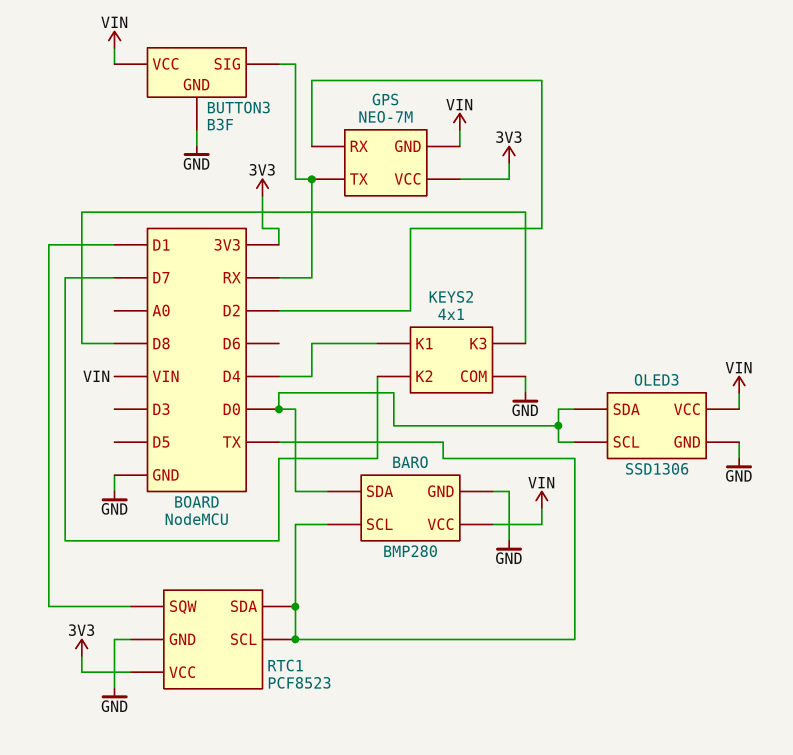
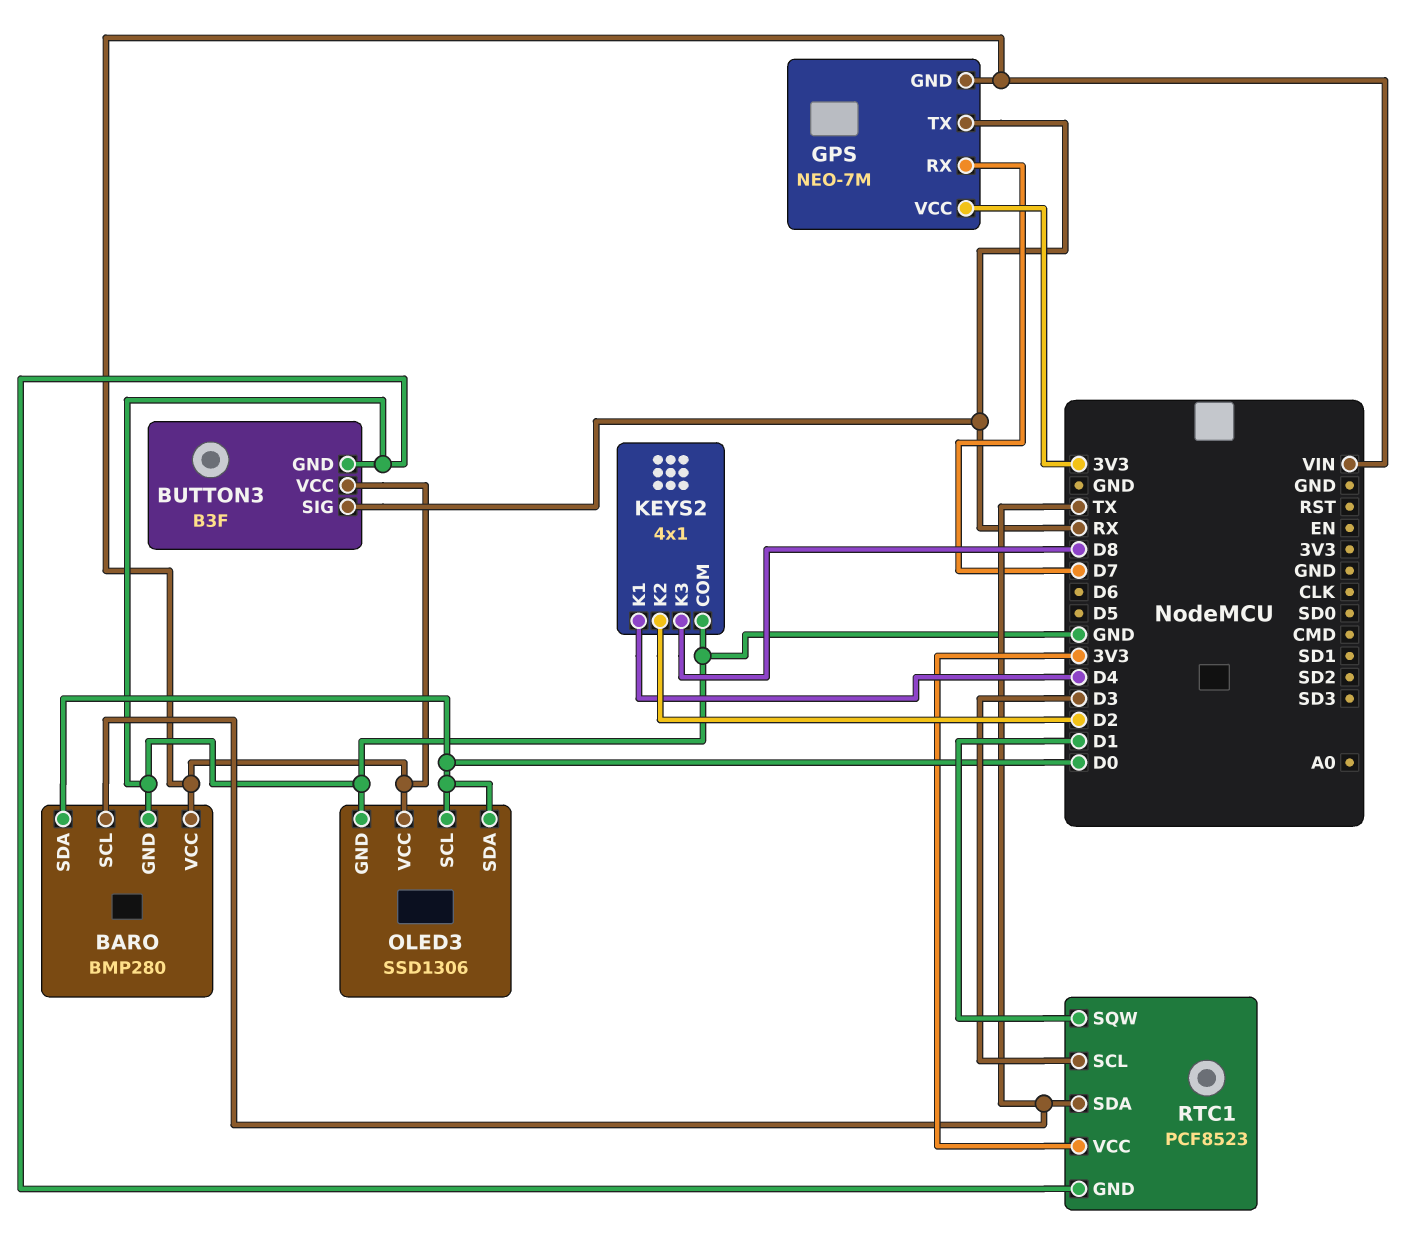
GPS pin RX: D2 -> D7
KEYS2 pin K2: D7 -> D2
RTC1 pin SCL: TX -> D3

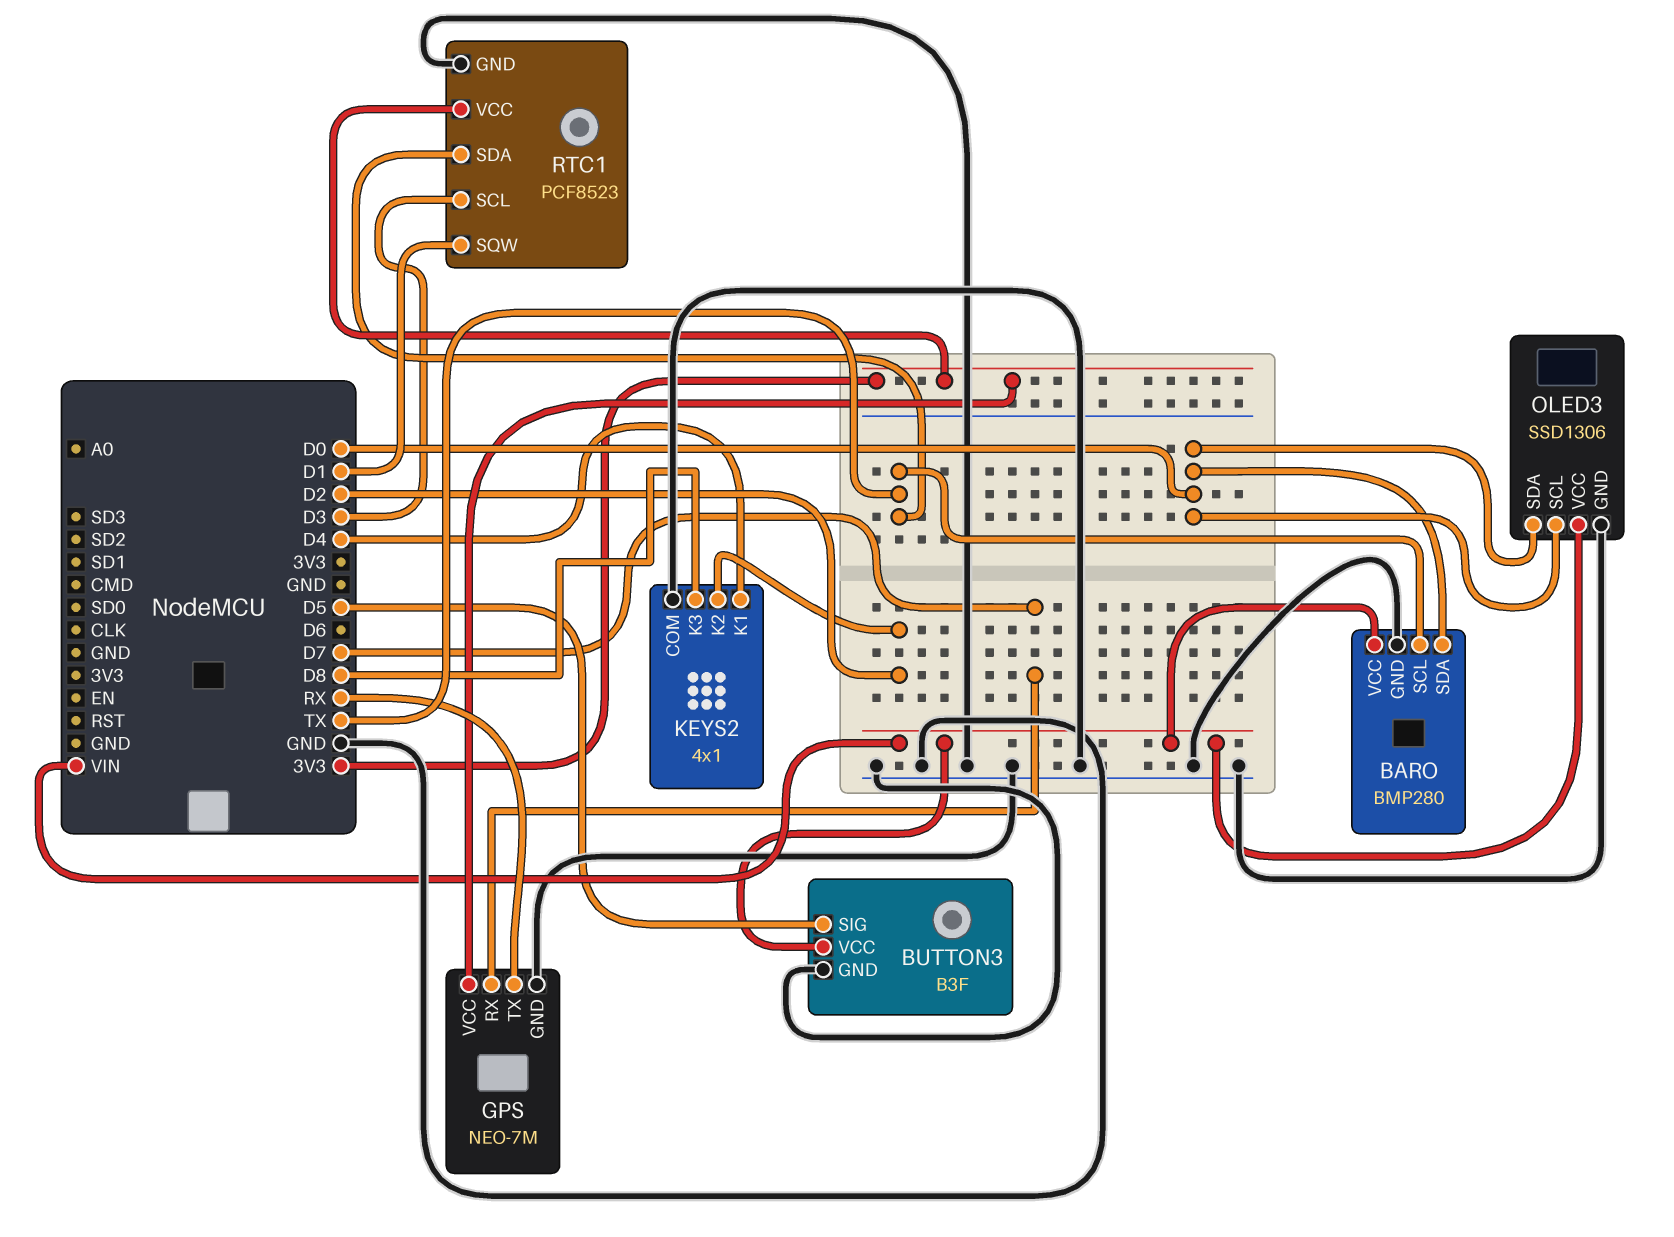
BUTTON3 pin SIG: RX -> D5
GPS pin GND: VIN -> GND

